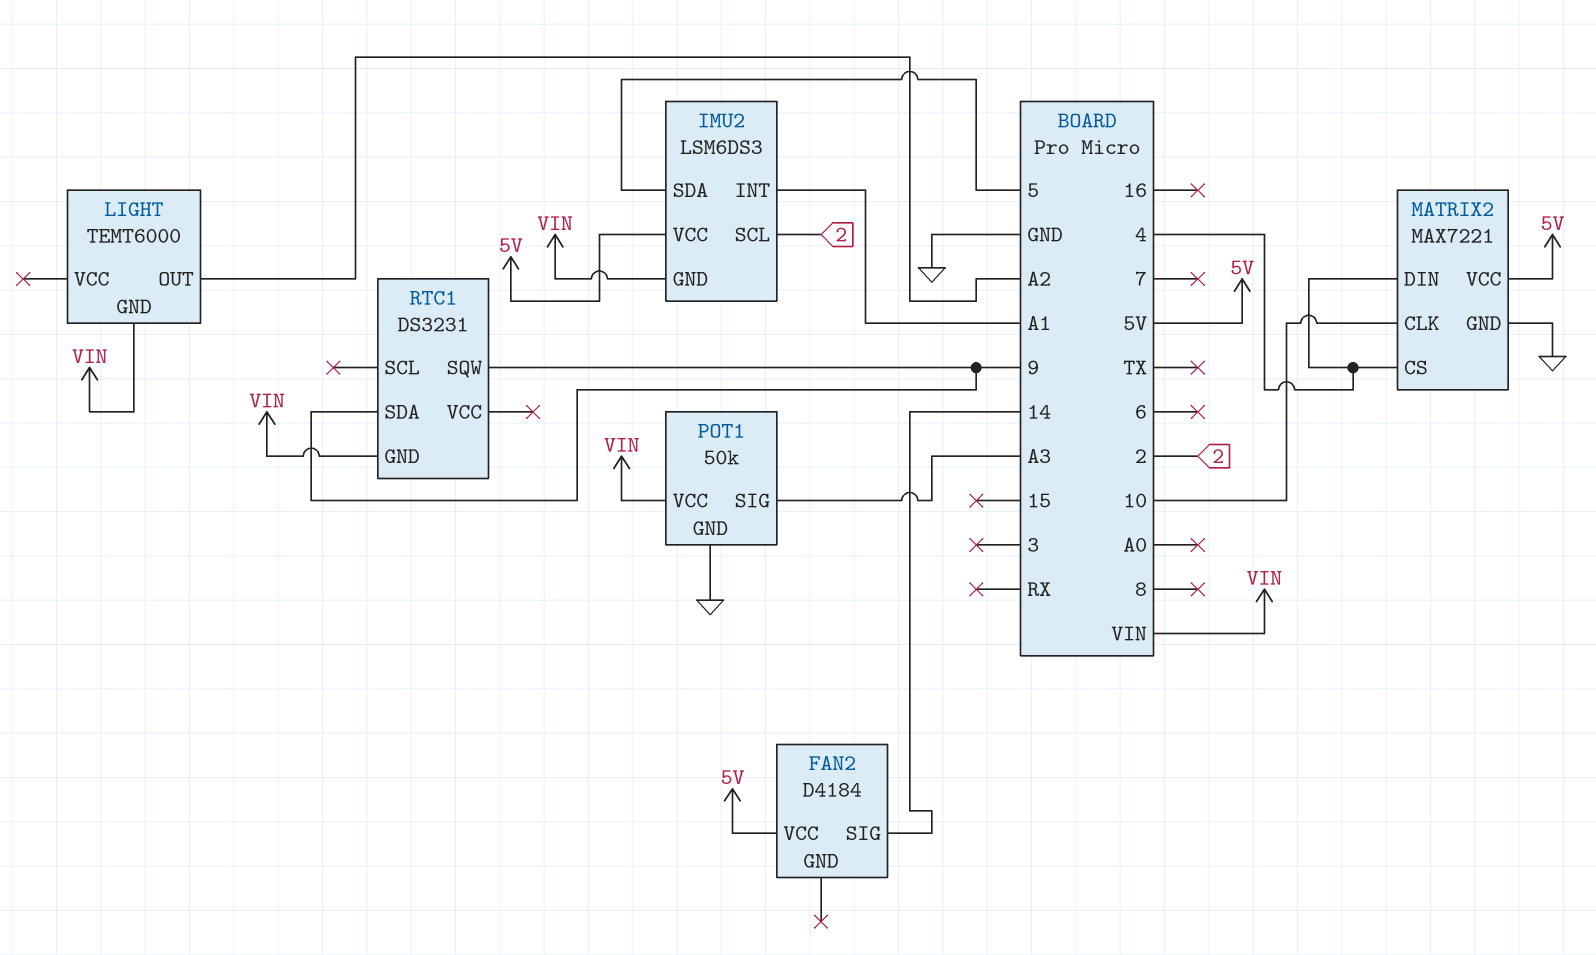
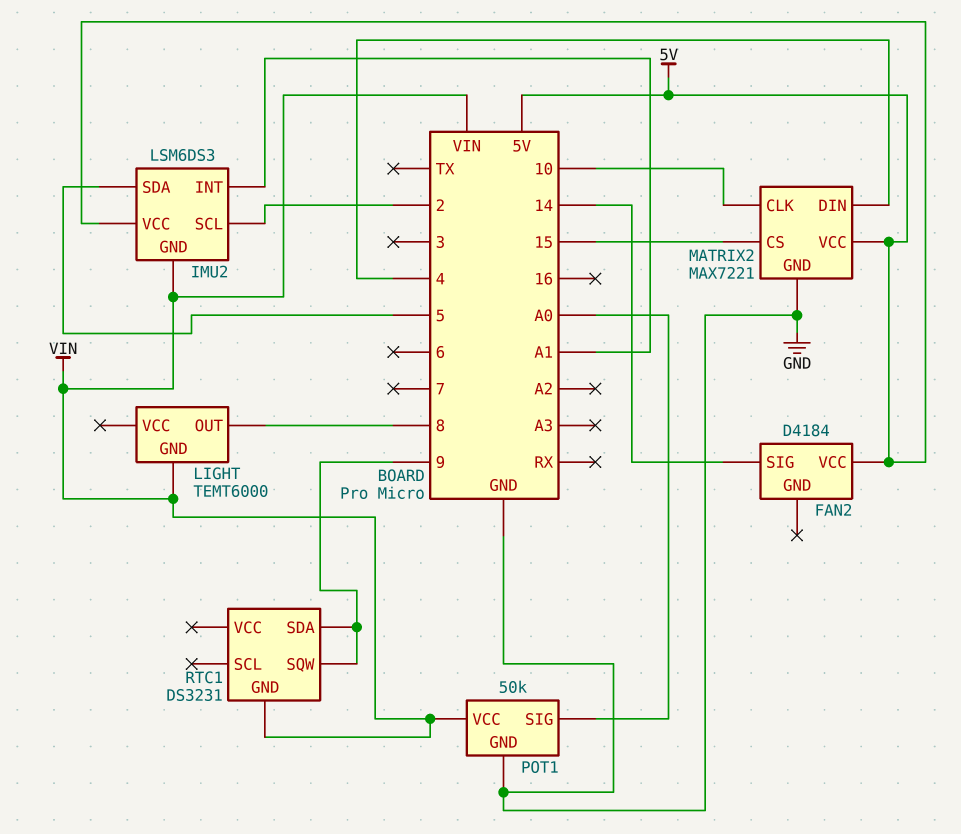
LIGHT pin OUT: A2 -> 8
MATRIX2 pin CS: 4 -> 15
POT1 pin SIG: A3 -> A0

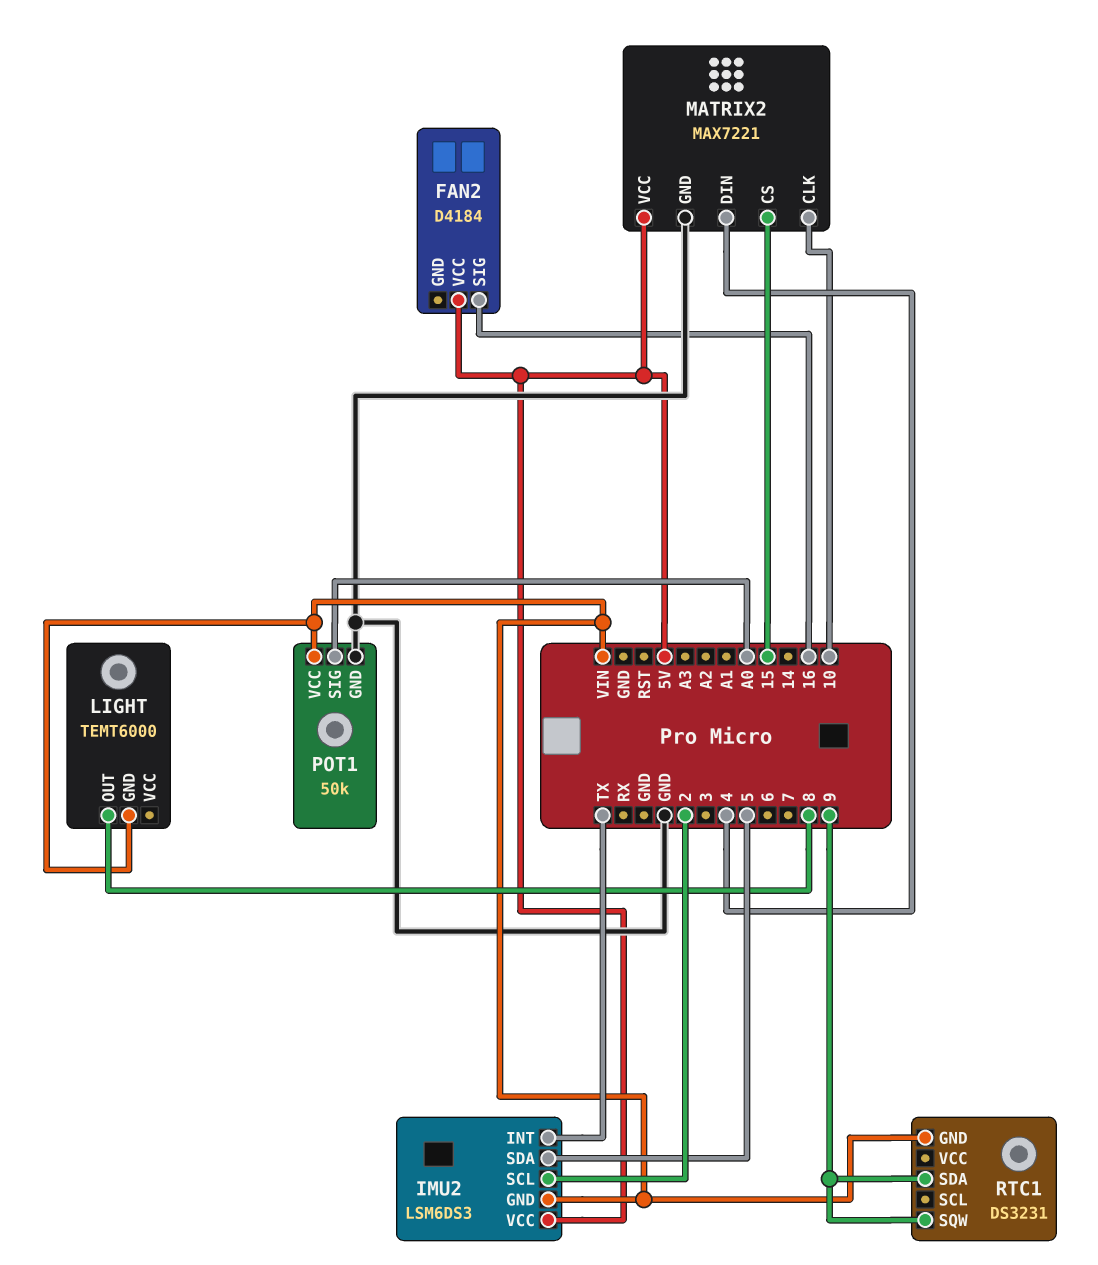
FAN2 pin SIG: 14 -> 16
IMU2 pin INT: A1 -> TX

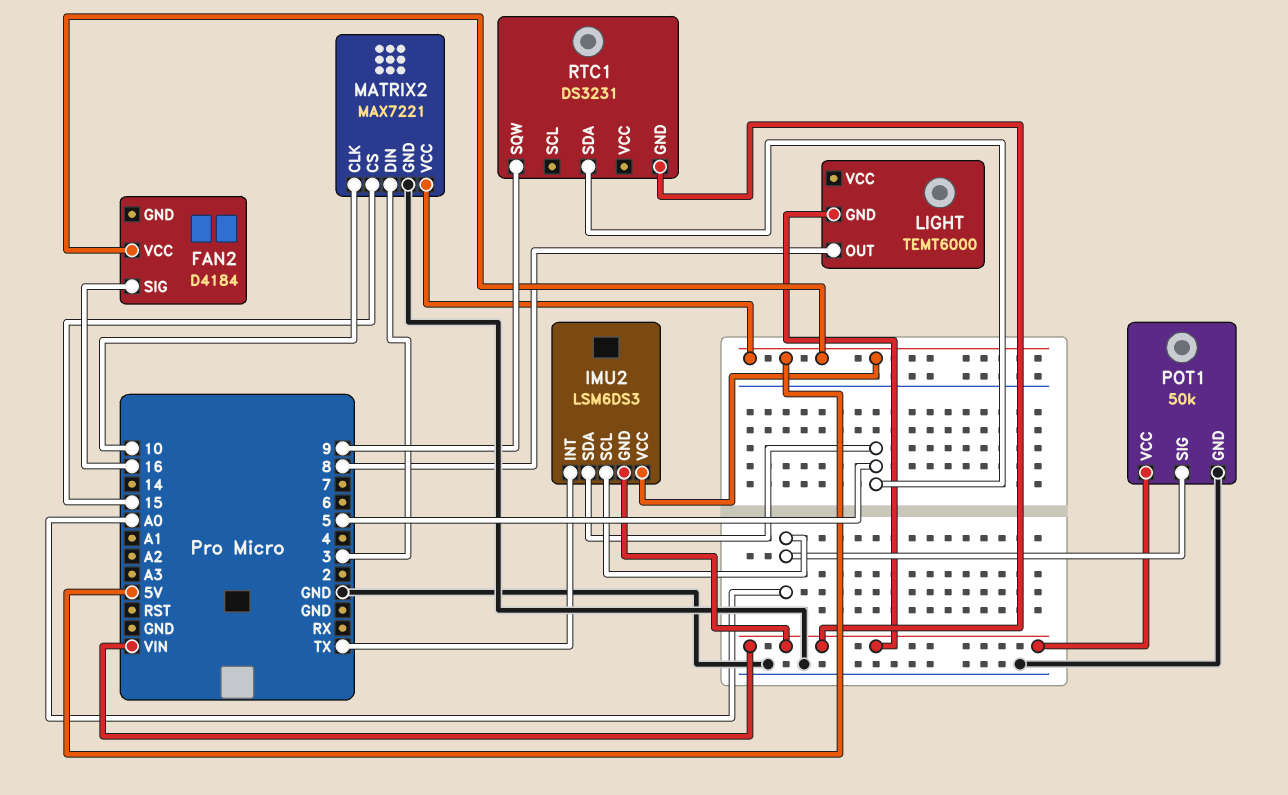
IMU2 pin SCL: 2 -> A0
MATRIX2 pin DIN: 4 -> 3
RTC1 pin SDA: 9 -> 5

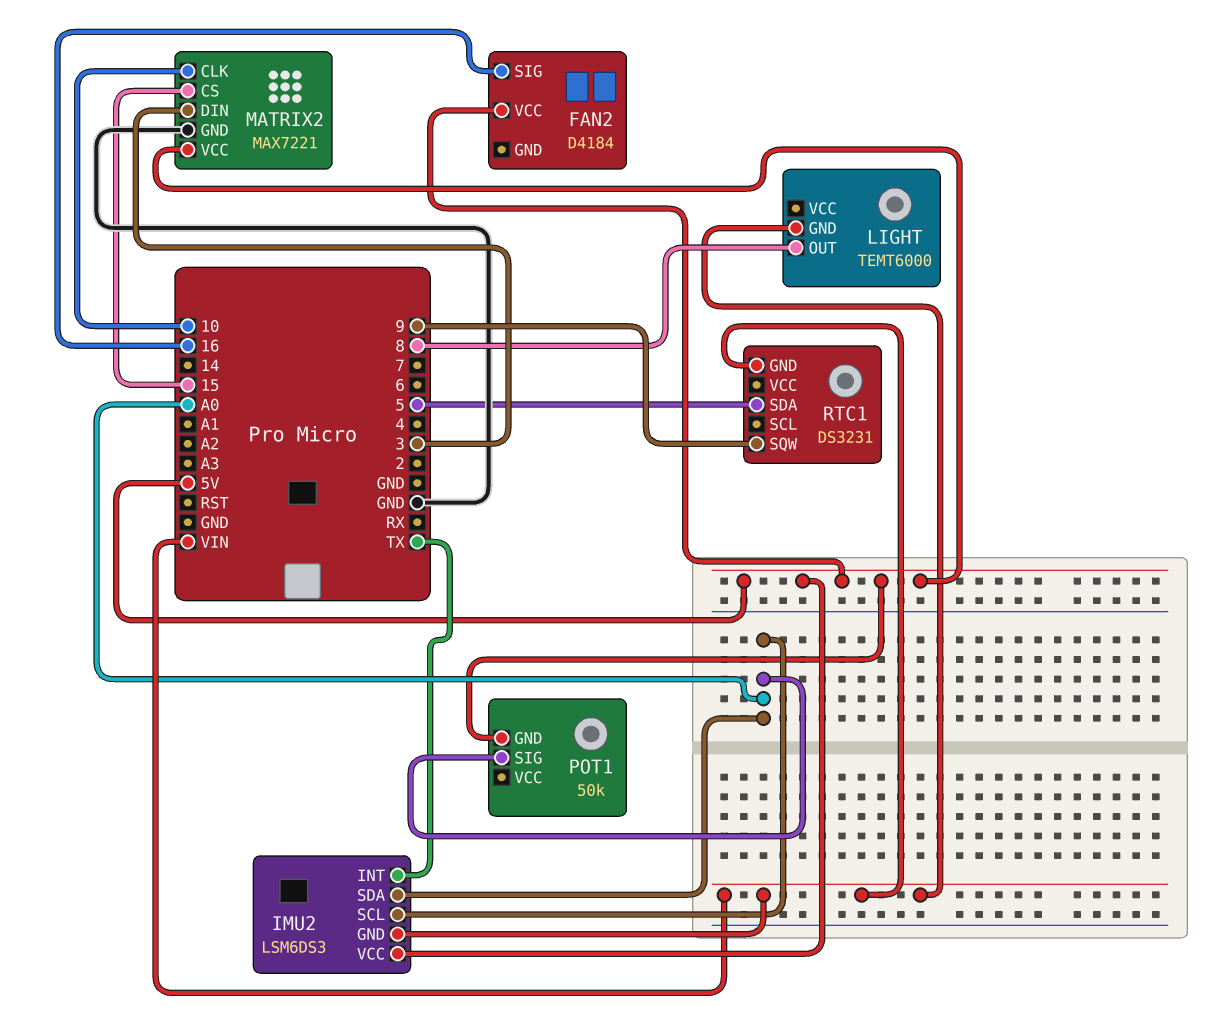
IMU2 pin SDA: 5 -> A0
POT1 pin GND: GND -> 5V
POT1 pin VCC: VIN -> none

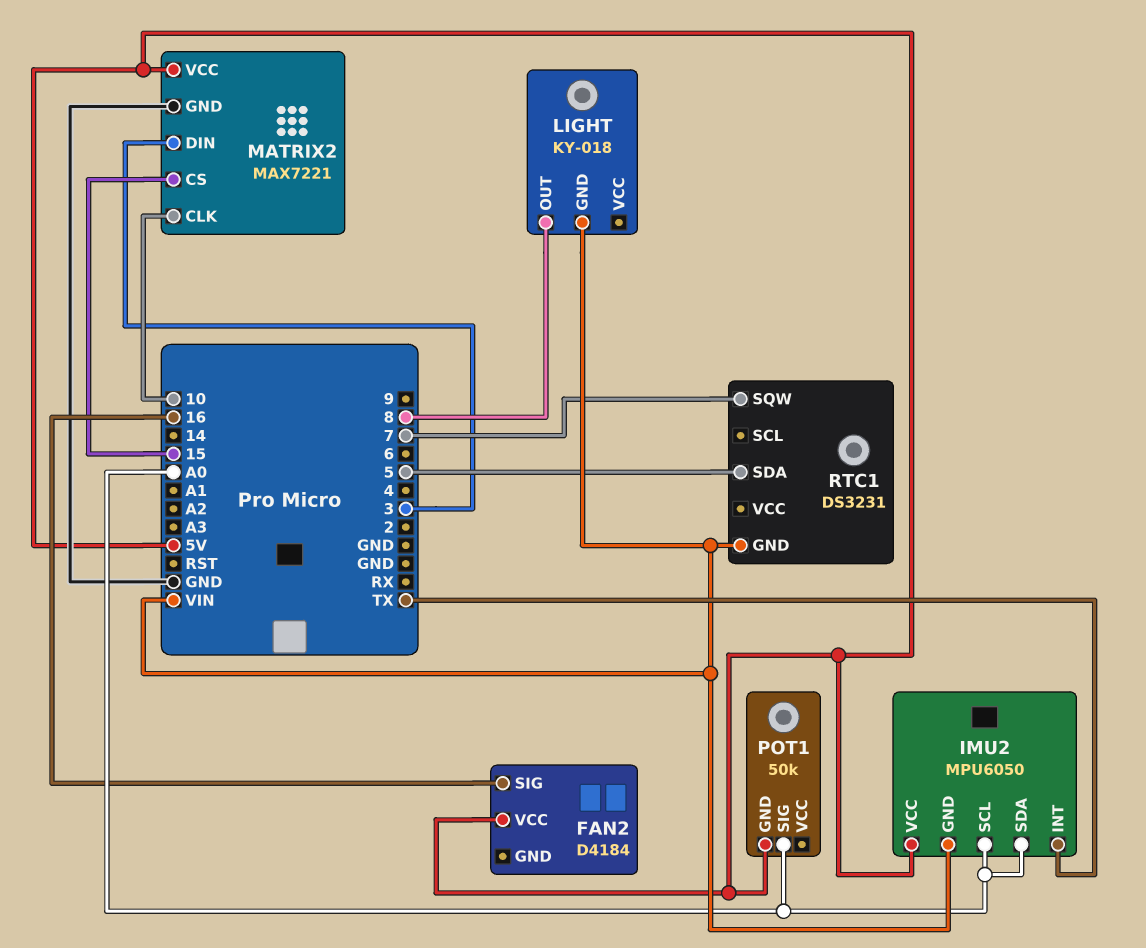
IMU2: LSM6DS3 -> MPU6050
LIGHT: TEMT6000 -> KY-018
RTC1 pin SQW: 9 -> 7

